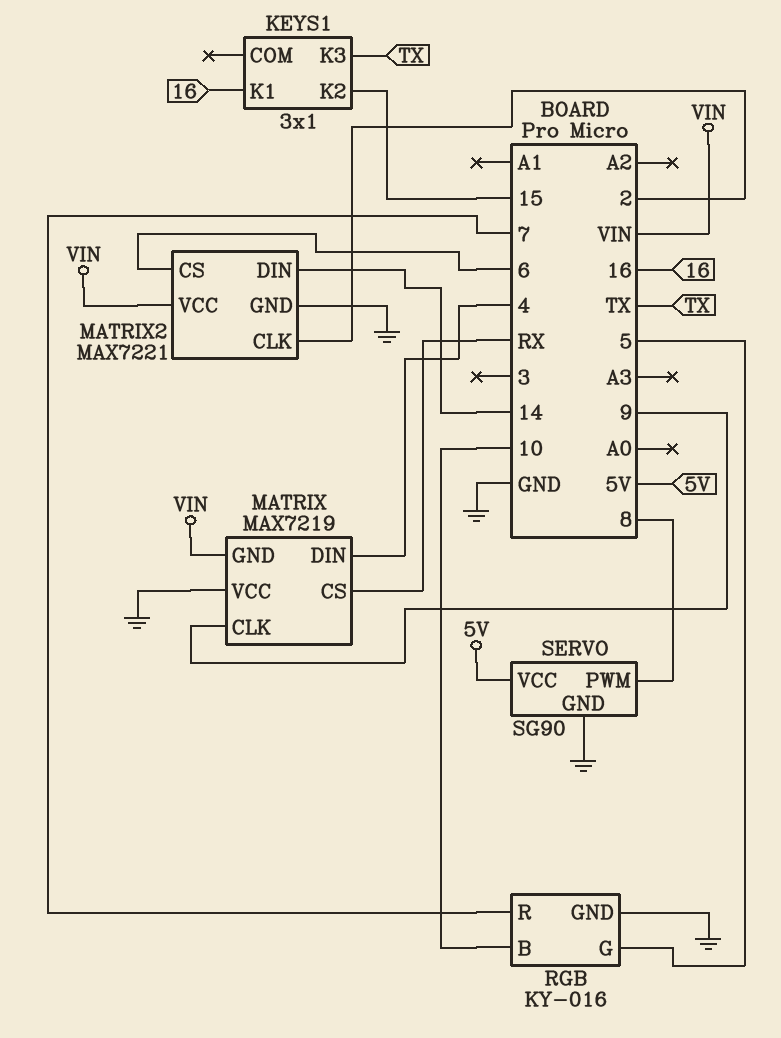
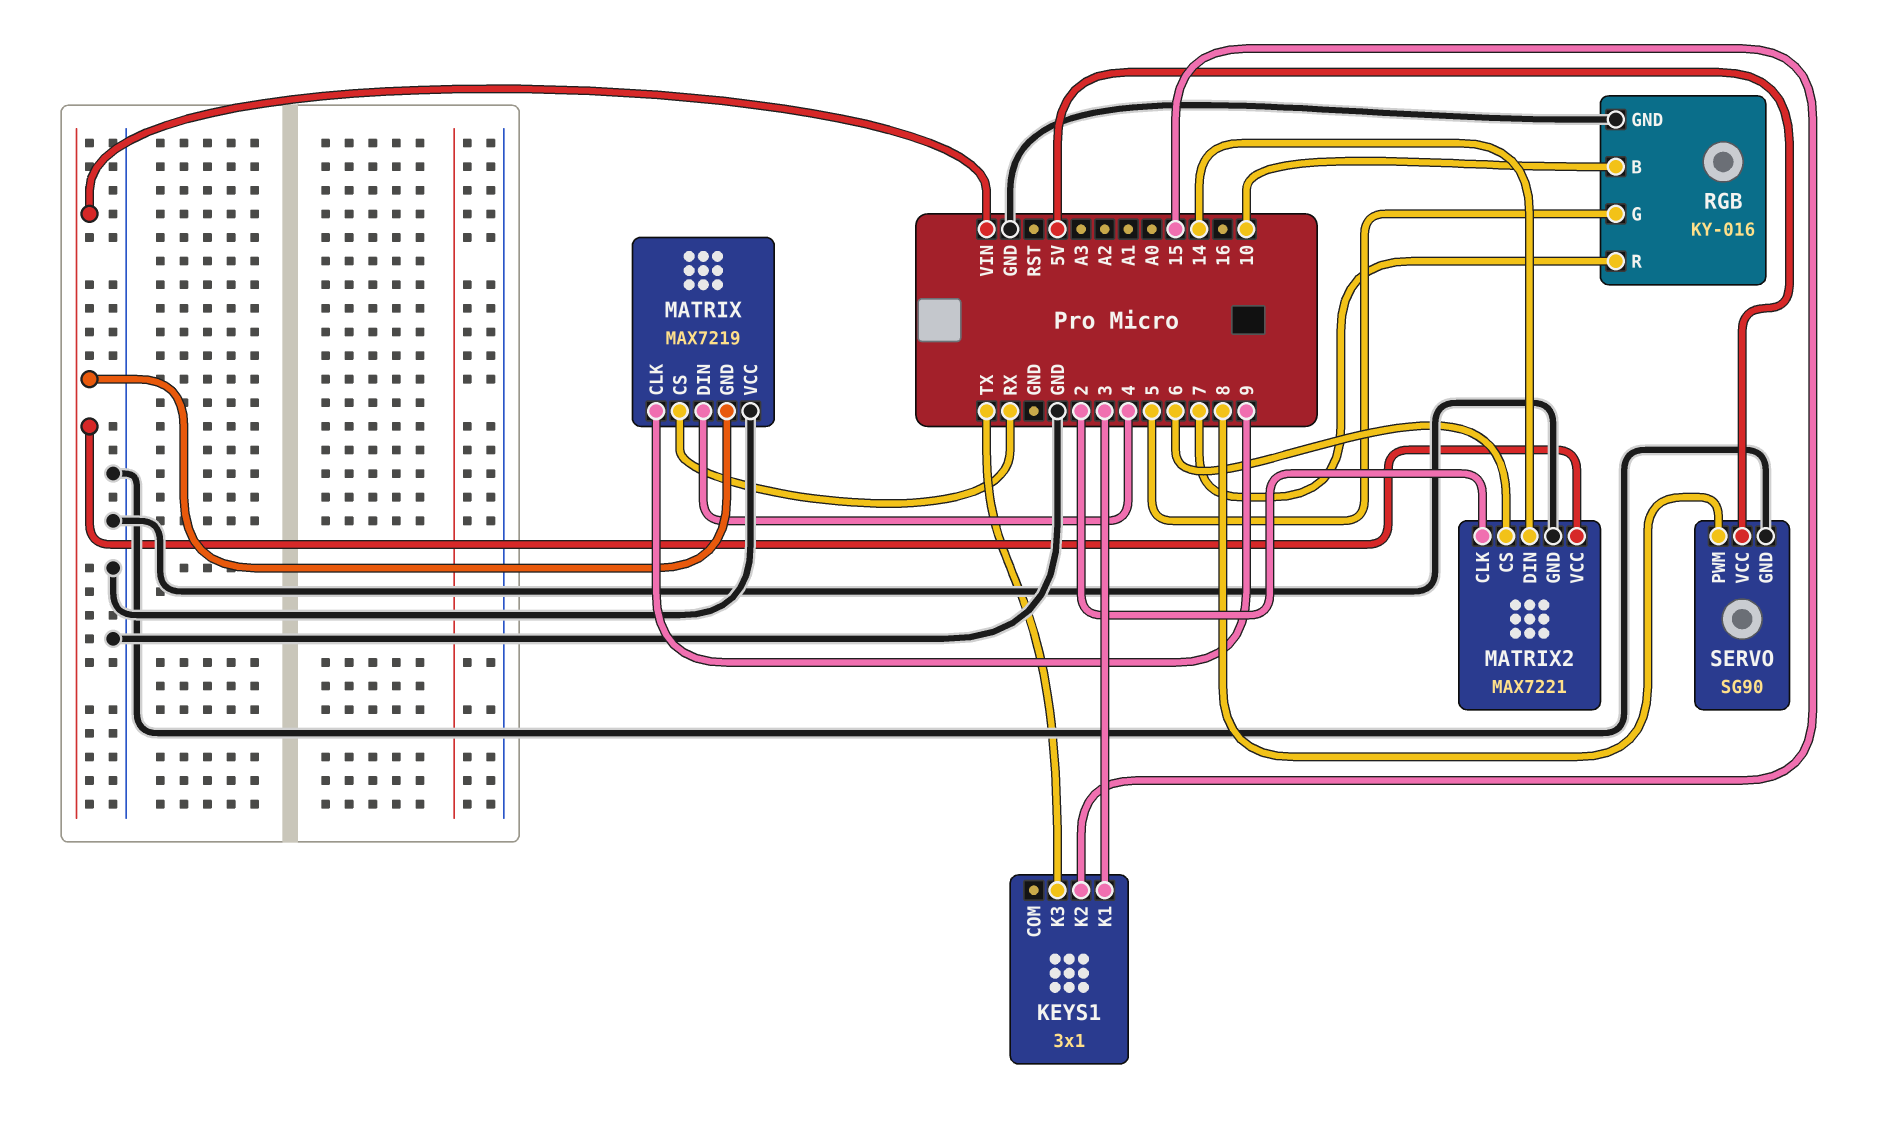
KEYS1 pin K1: 16 -> 3

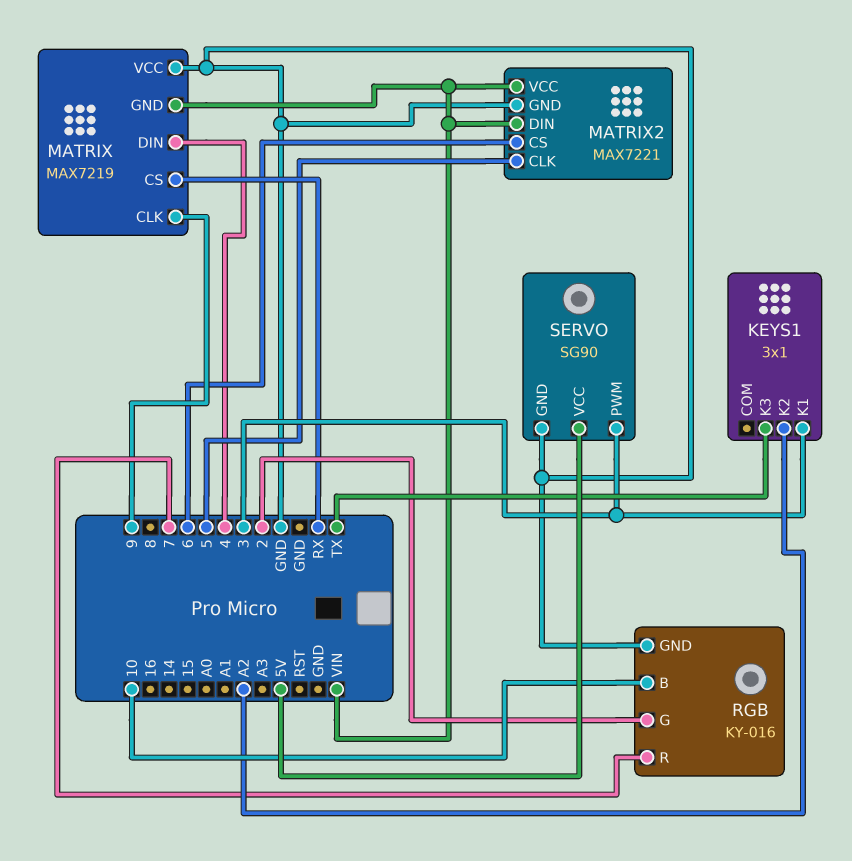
KEYS1 pin K2: 15 -> A2
MATRIX2 pin CLK: 2 -> 5
MATRIX2 pin DIN: 14 -> VIN
RGB pin G: 5 -> 2
SERVO pin PWM: 8 -> 3

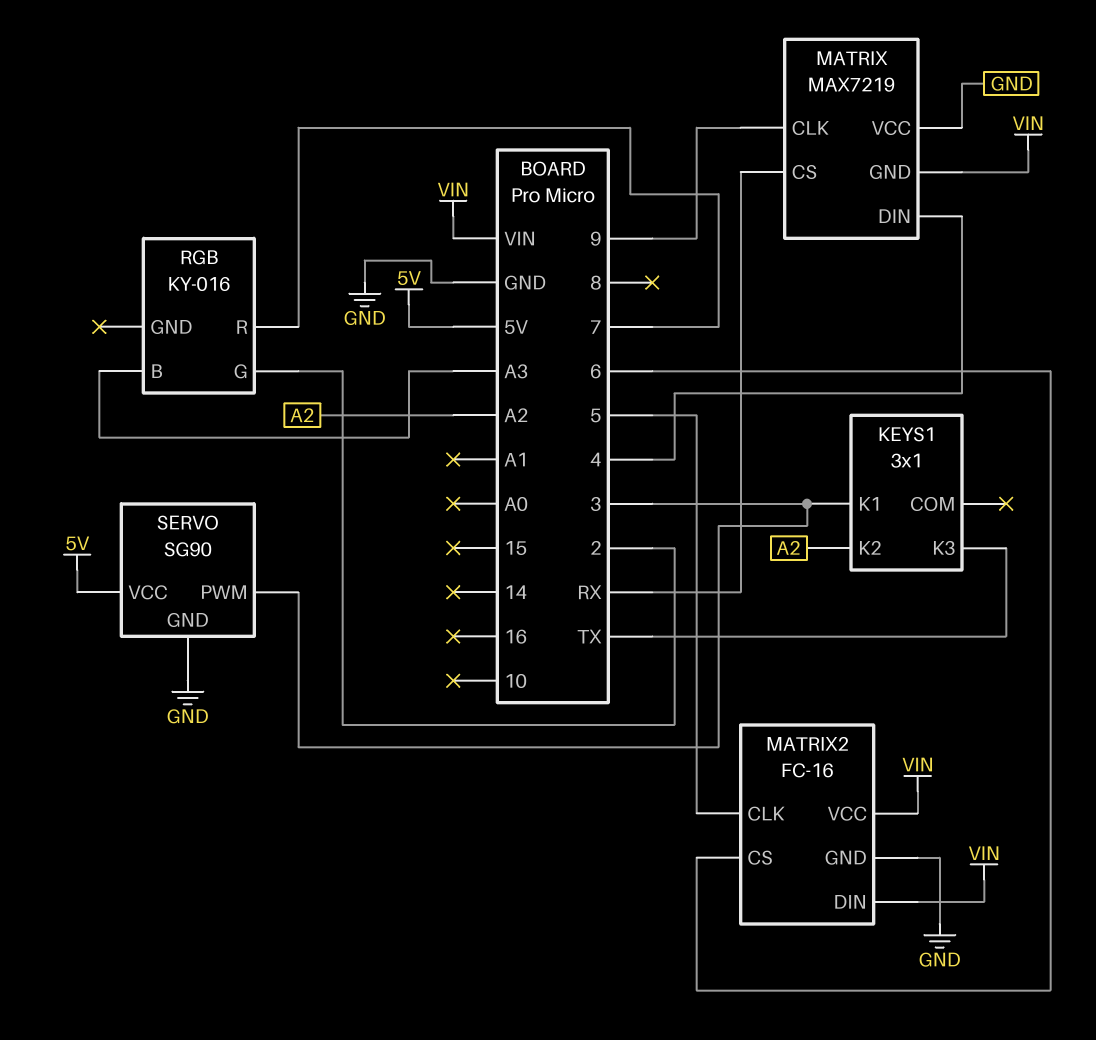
MATRIX2: MAX7221 -> FC-16
RGB pin B: 10 -> A3
RGB pin GND: GND -> none

